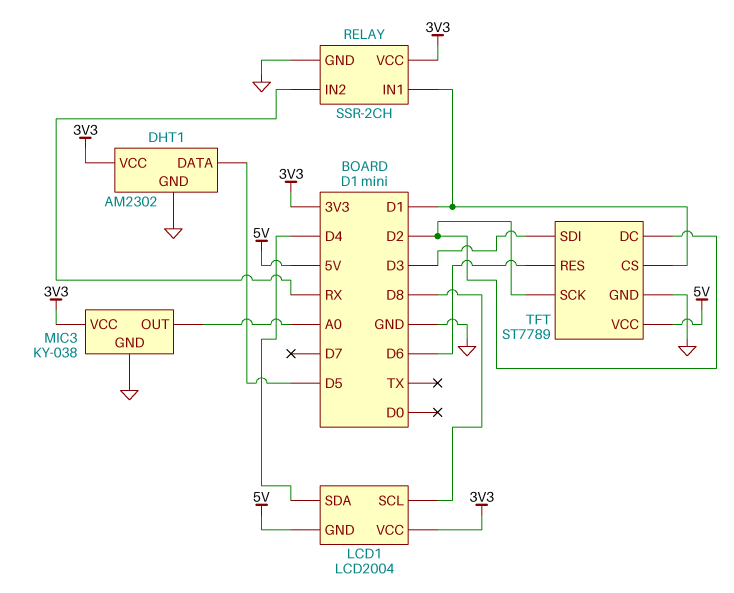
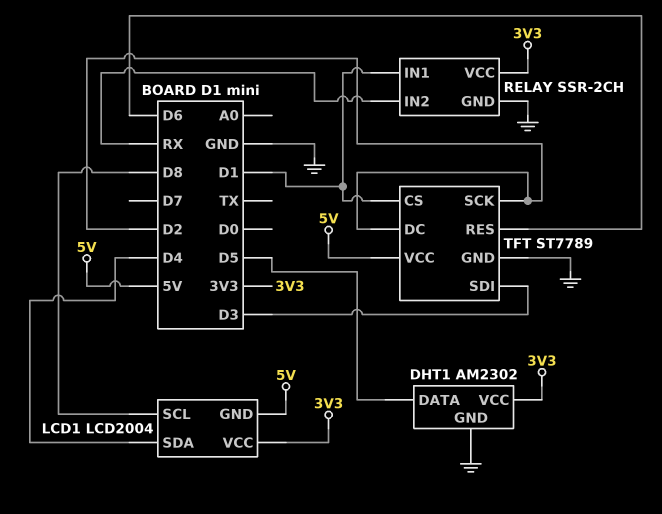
MIC3: KY-038 -> none
MIC3 pin GND: GND -> none
MIC3 pin OUT: A0 -> none
MIC3 pin VCC: 3V3 -> none

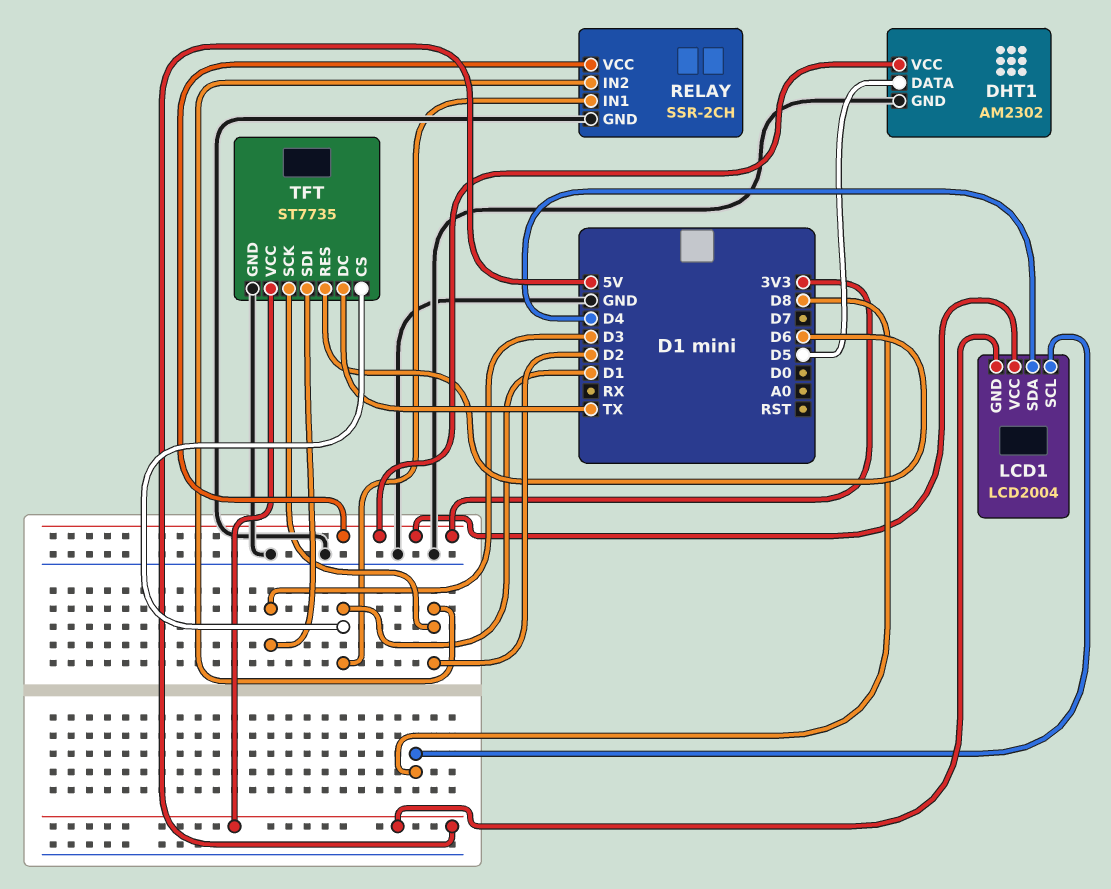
RELAY pin IN2: RX -> D2
TFT: ST7789 -> ST7735
TFT pin DC: D2 -> TX

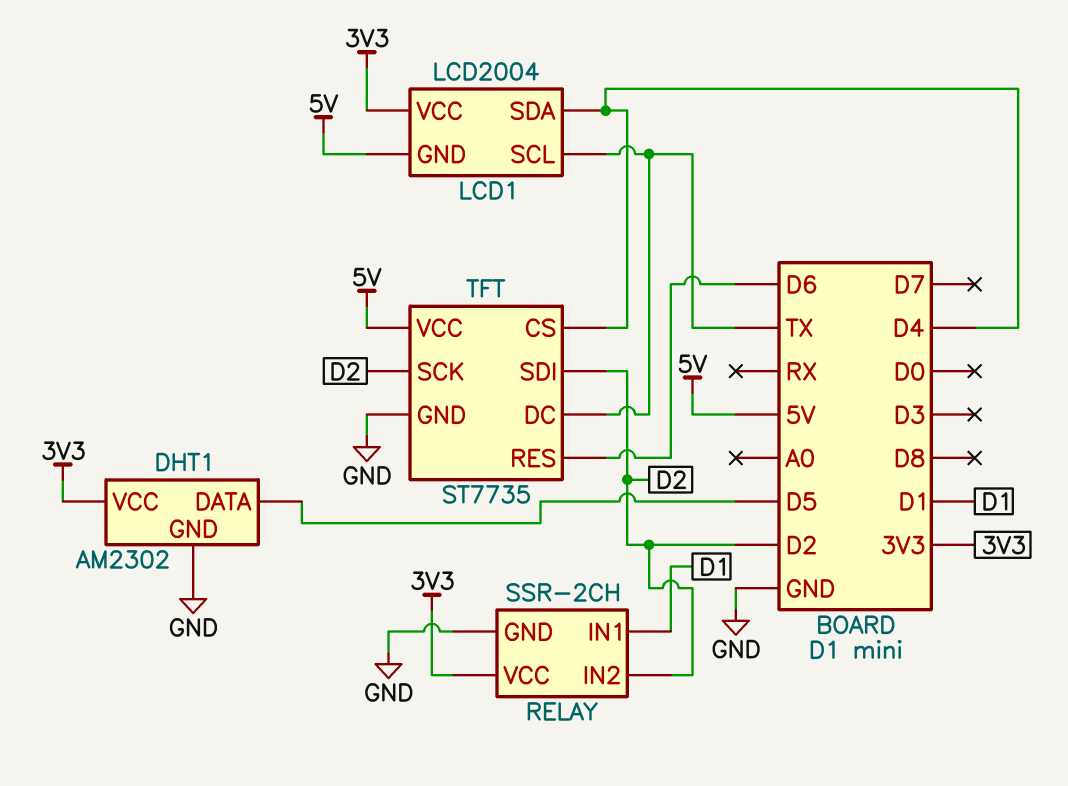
LCD1 pin SCL: D8 -> TX
TFT pin CS: D1 -> D4
TFT pin SDI: D3 -> D2

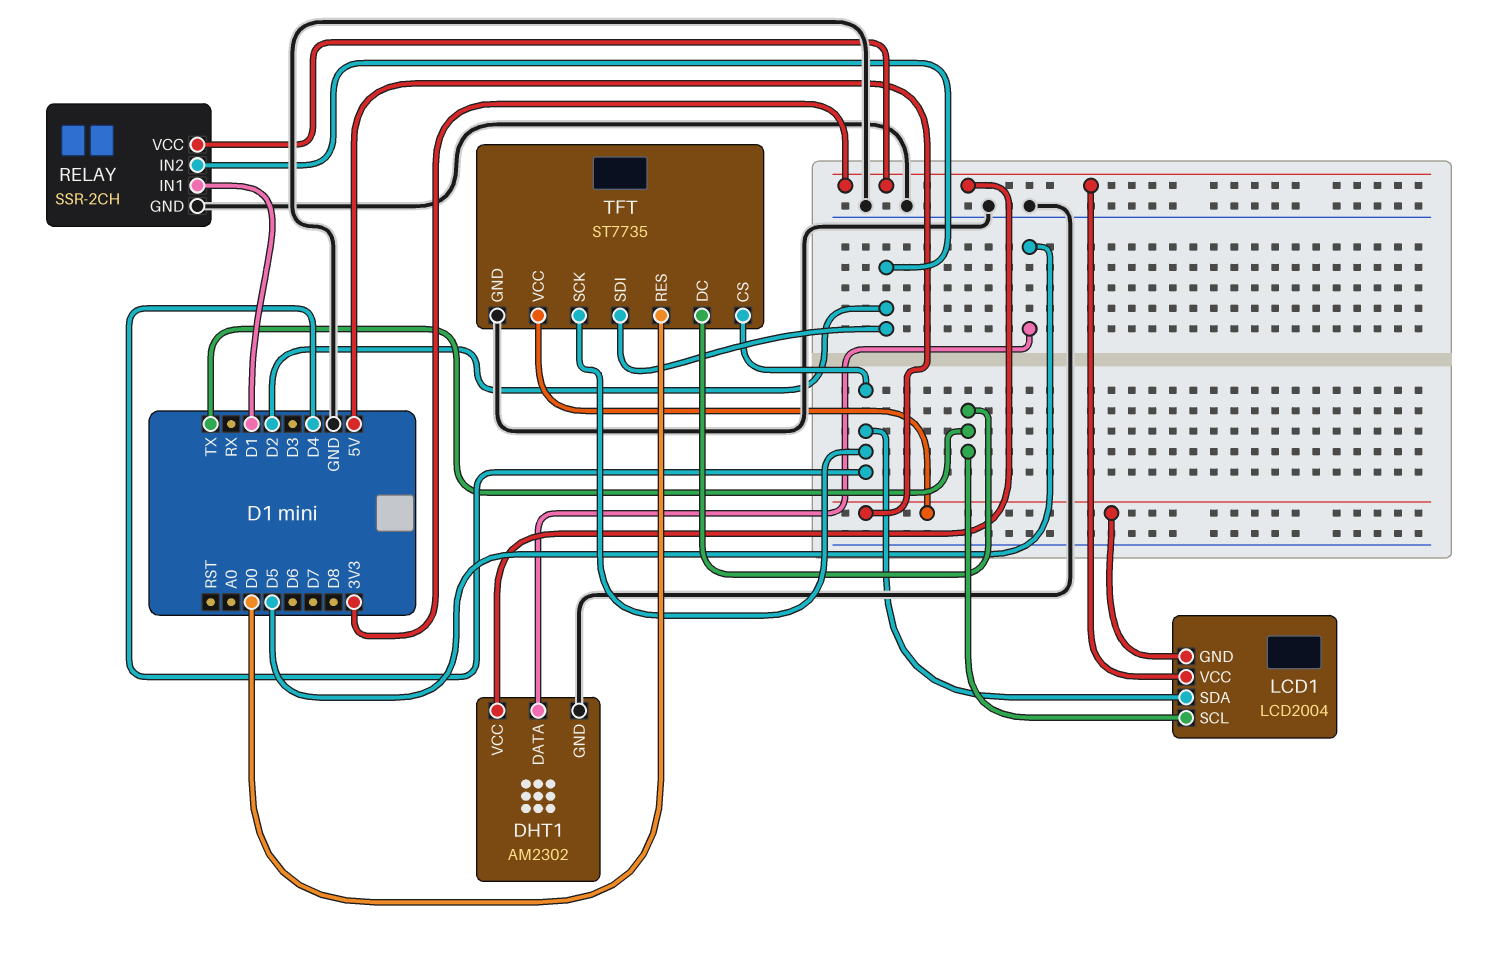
TFT pin RES: D6 -> D0
TFT pin SCK: D2 -> D4

